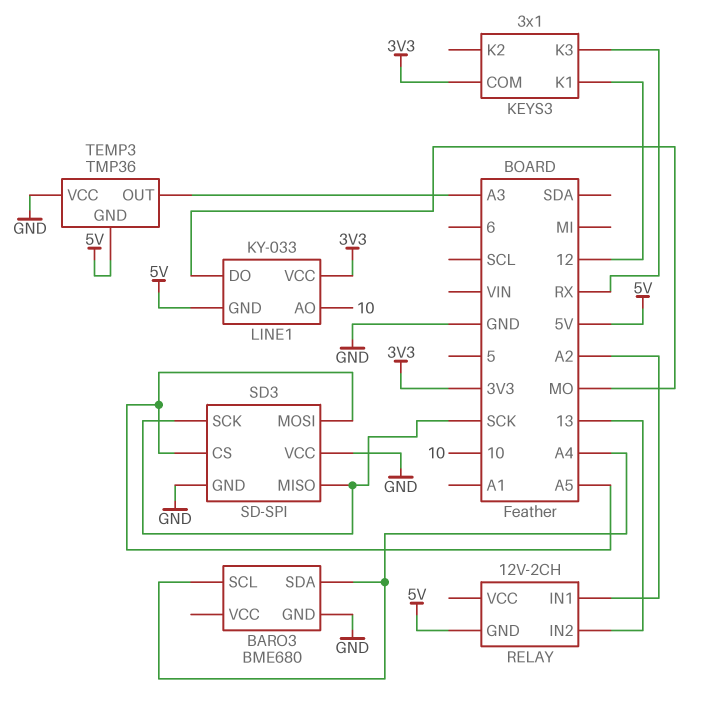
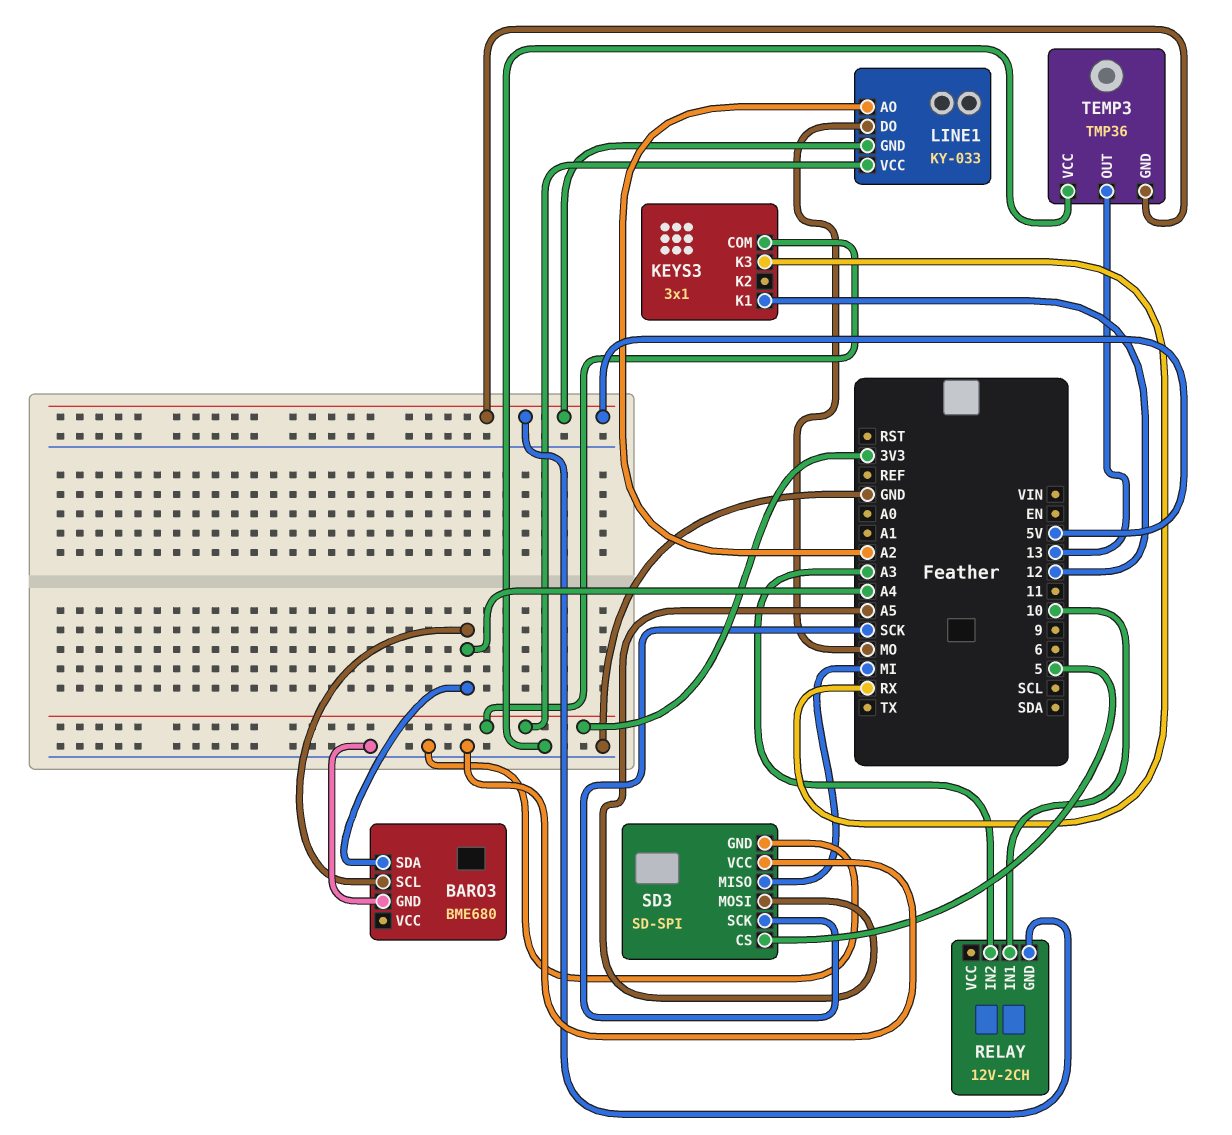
LINE1 pin AO: 10 -> A2
RELAY pin IN1: A2 -> 10
RELAY pin IN2: 13 -> A3
SD3 pin CS: A5 -> 5
SD3 pin MISO: SCK -> MI
TEMP3 pin OUT: A3 -> 13

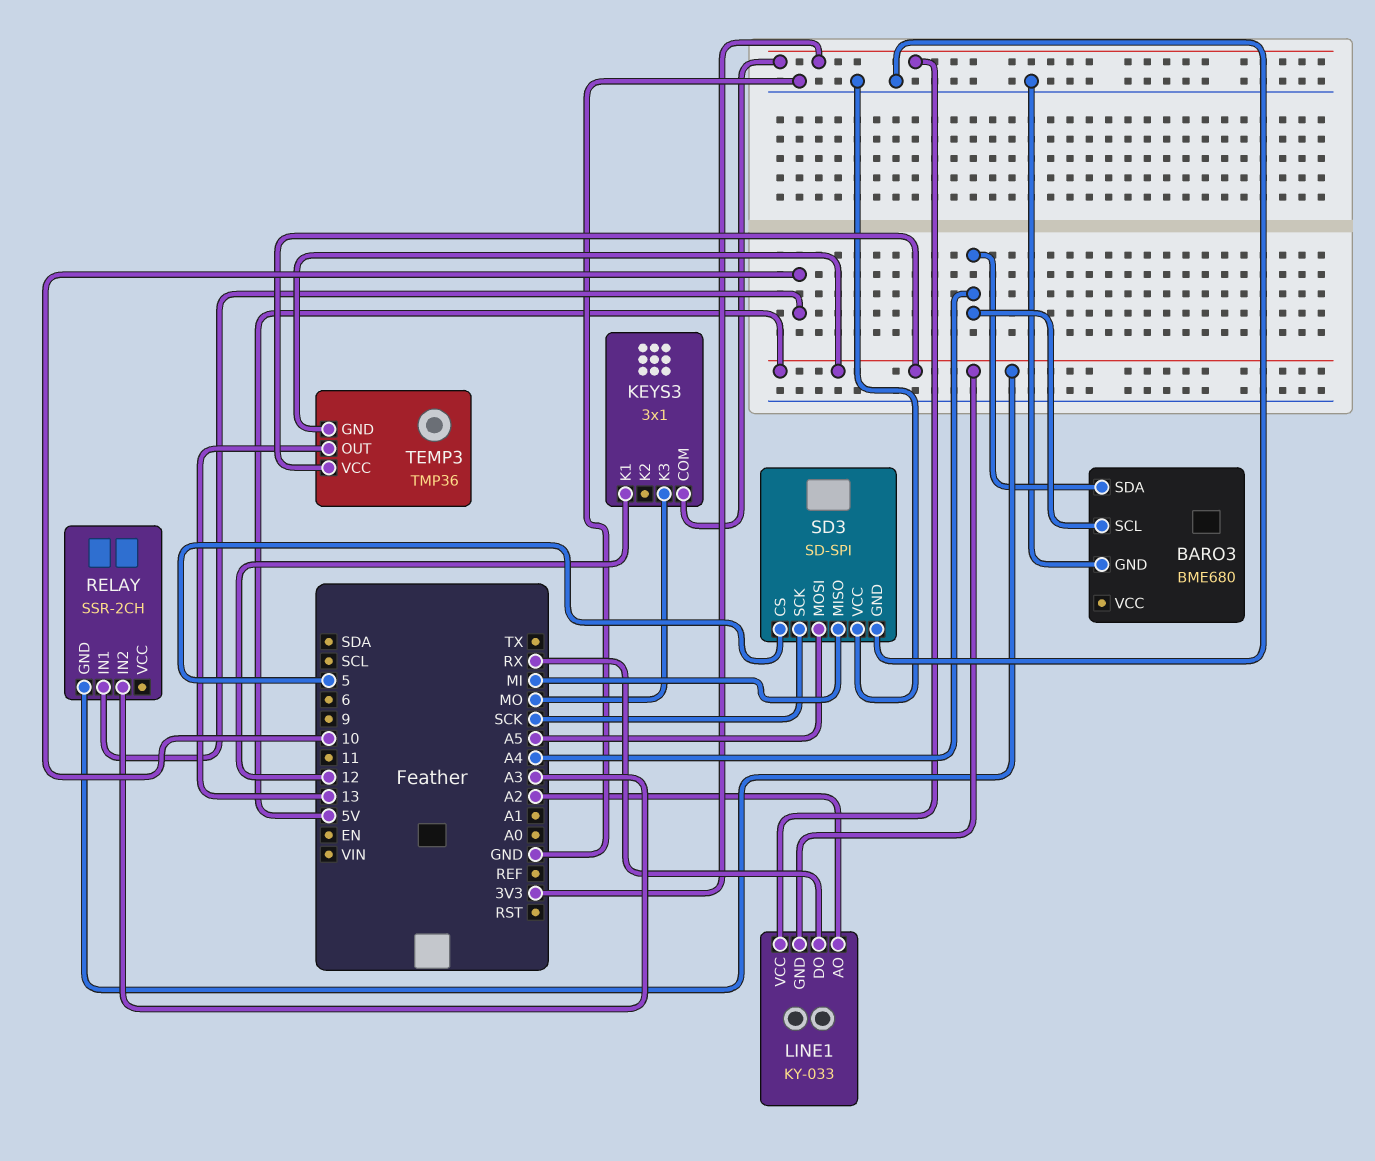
KEYS3 pin K3: RX -> MO
LINE1 pin DO: MO -> RX
RELAY: 12V-2CH -> SSR-2CH
TEMP3 pin VCC: GND -> 5V

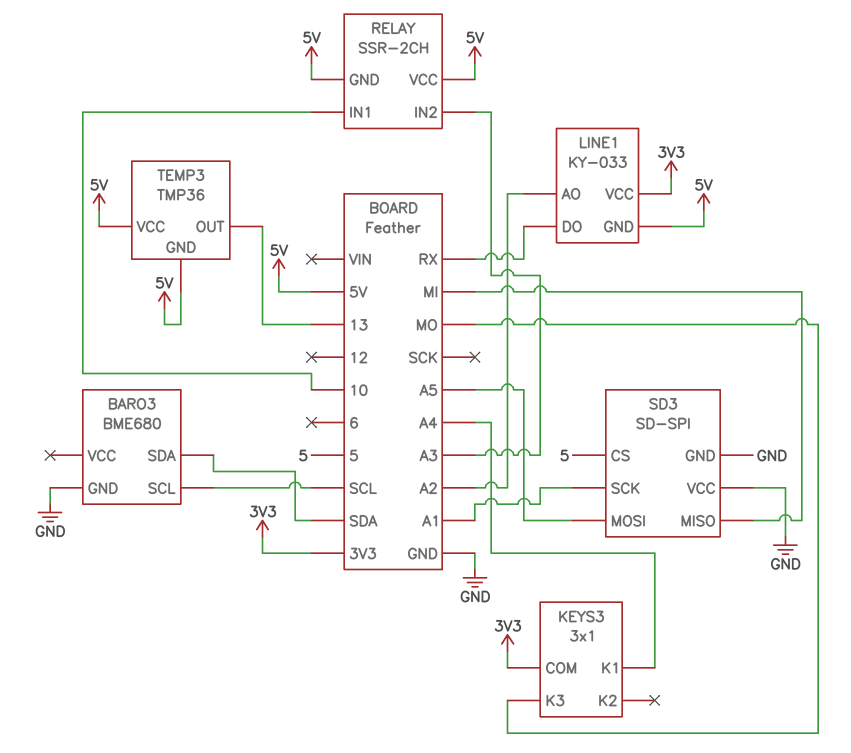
BARO3 pin SCL: A4 -> SCL
BARO3 pin SDA: A4 -> SDA
KEYS3 pin K1: 12 -> A4
RELAY pin VCC: none -> 5V
SD3 pin SCK: SCK -> A1

